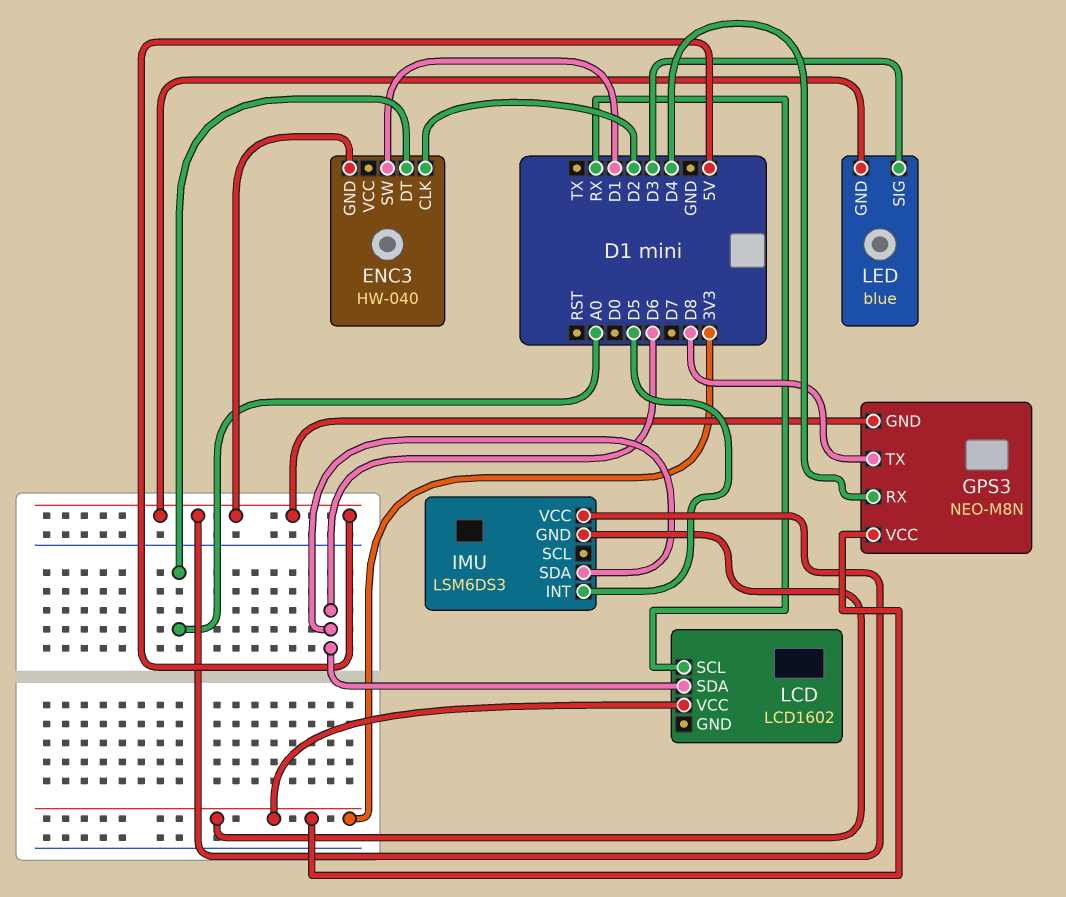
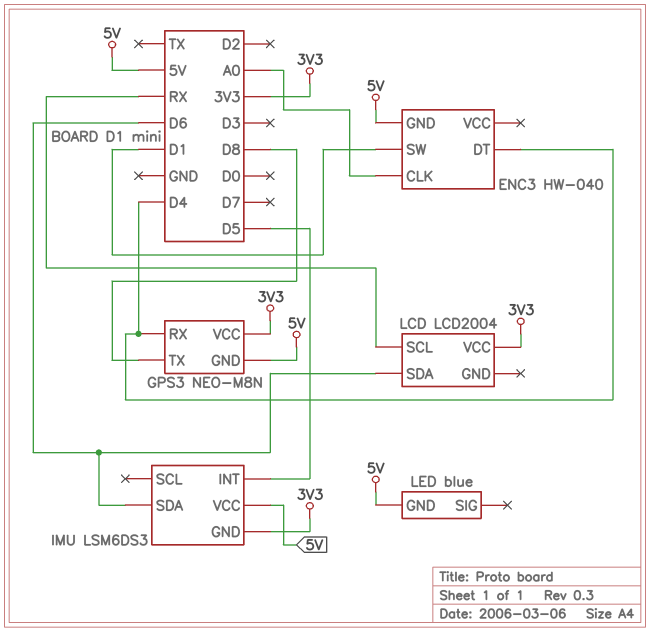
ENC3 pin CLK: D2 -> A0
ENC3 pin DT: A0 -> D4
LCD: LCD1602 -> LCD2004
LED pin SIG: D3 -> none

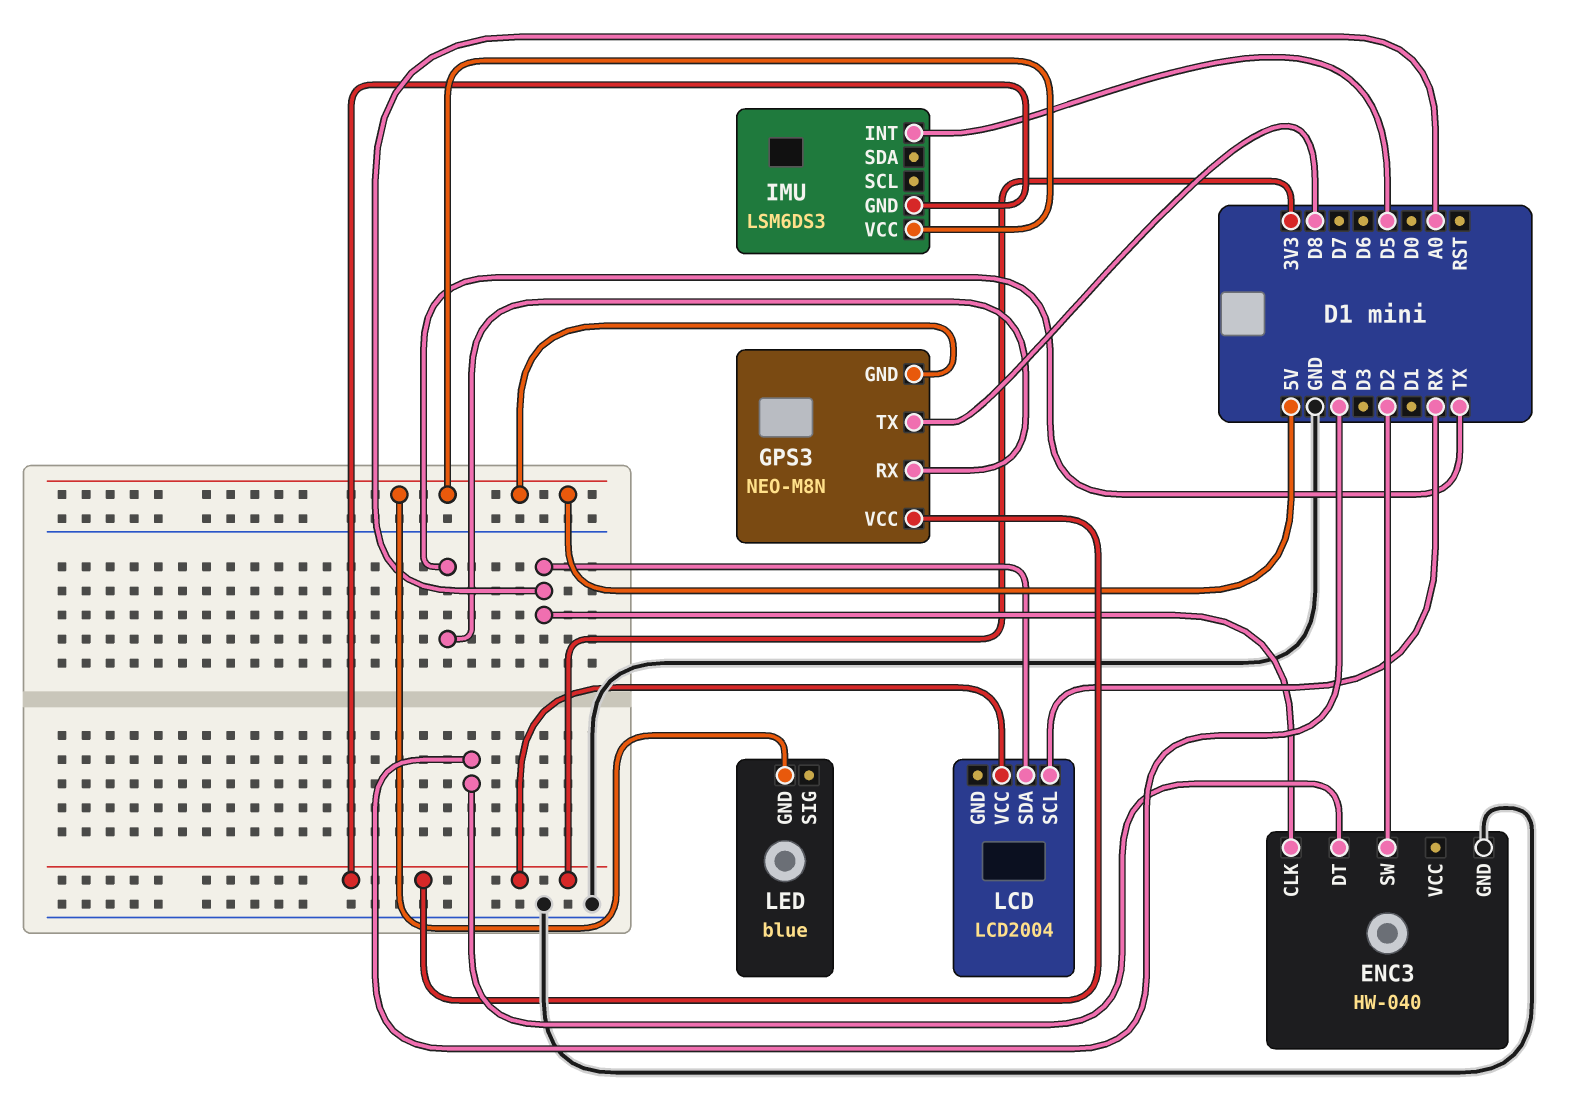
ENC3 pin GND: 5V -> GND
ENC3 pin SW: D1 -> D2
GPS3 pin RX: D4 -> TX
IMU pin SDA: D6 -> none
LCD pin SDA: D6 -> A0

